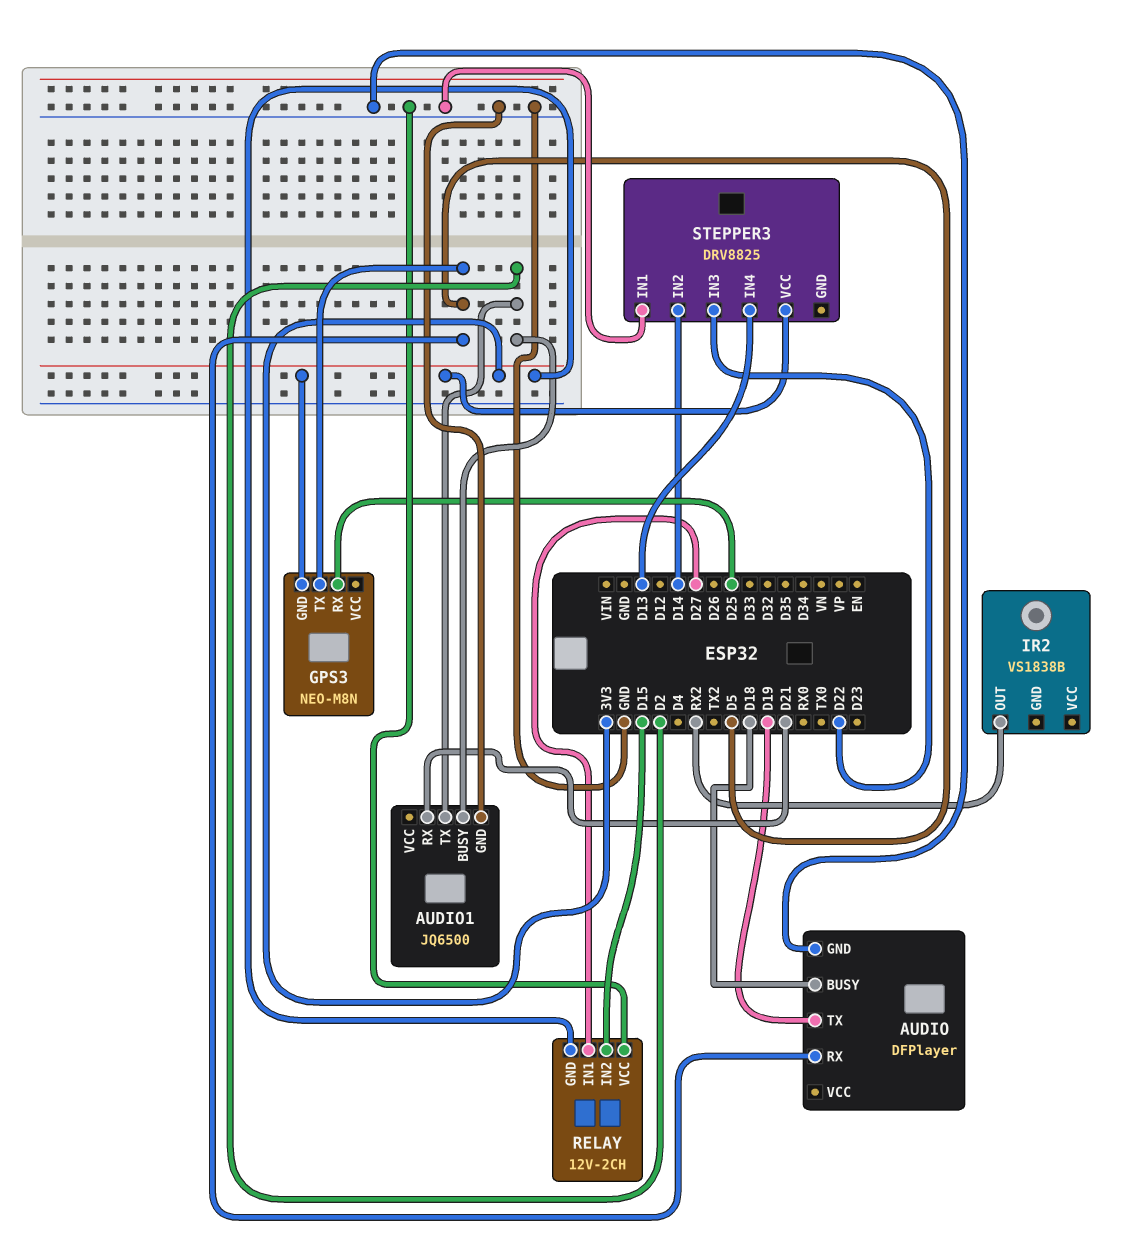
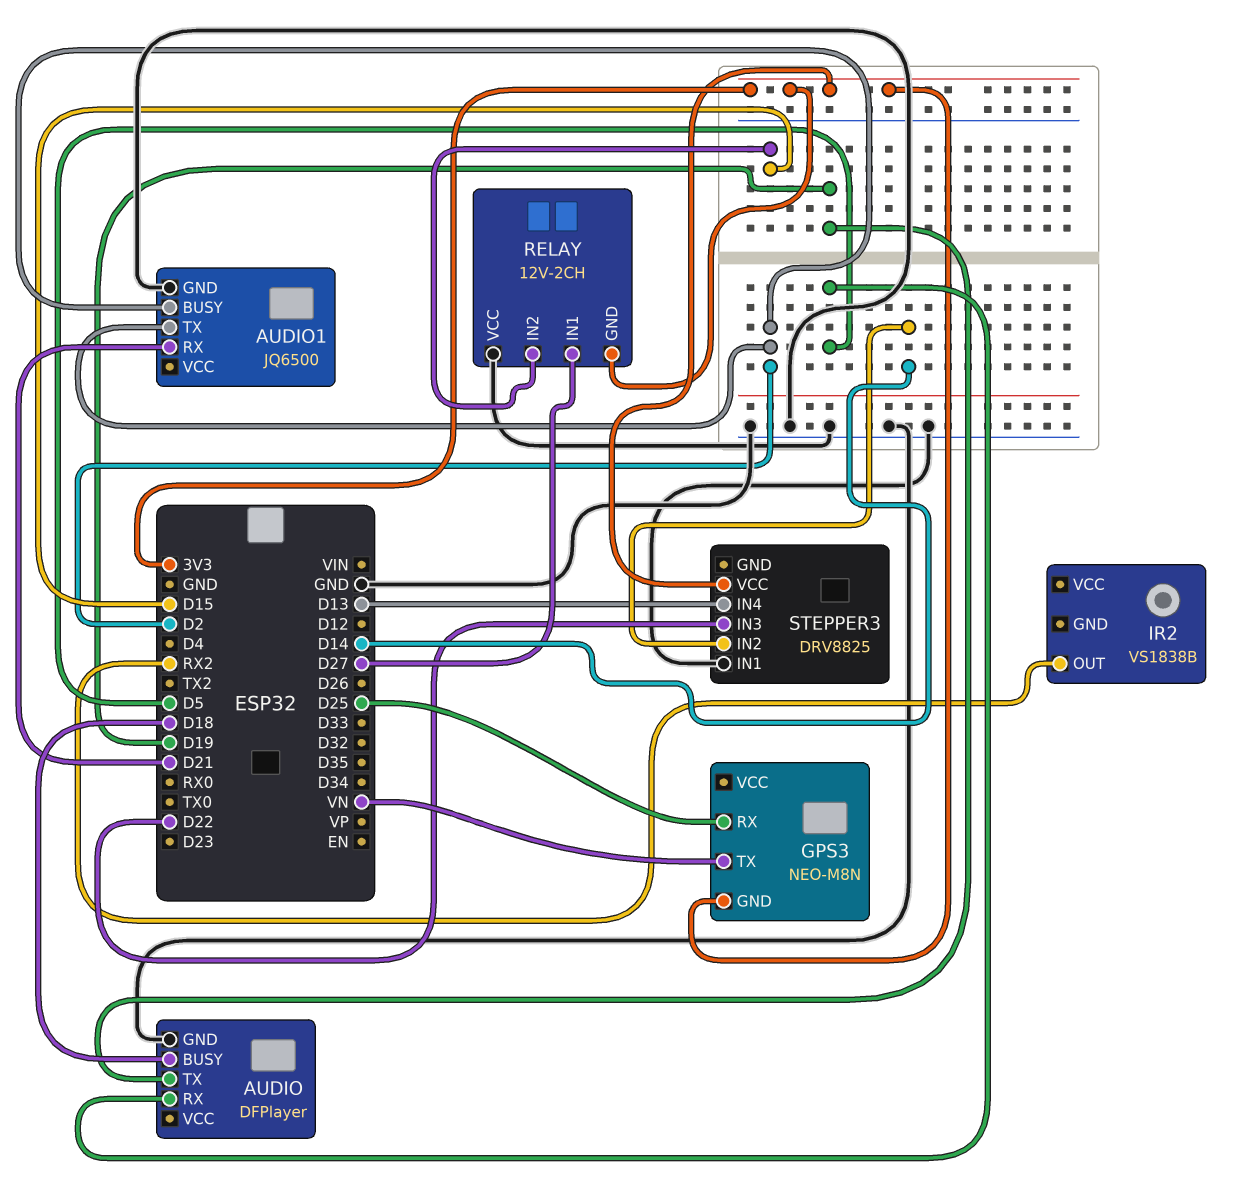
GPS3 pin TX: D5 -> VN

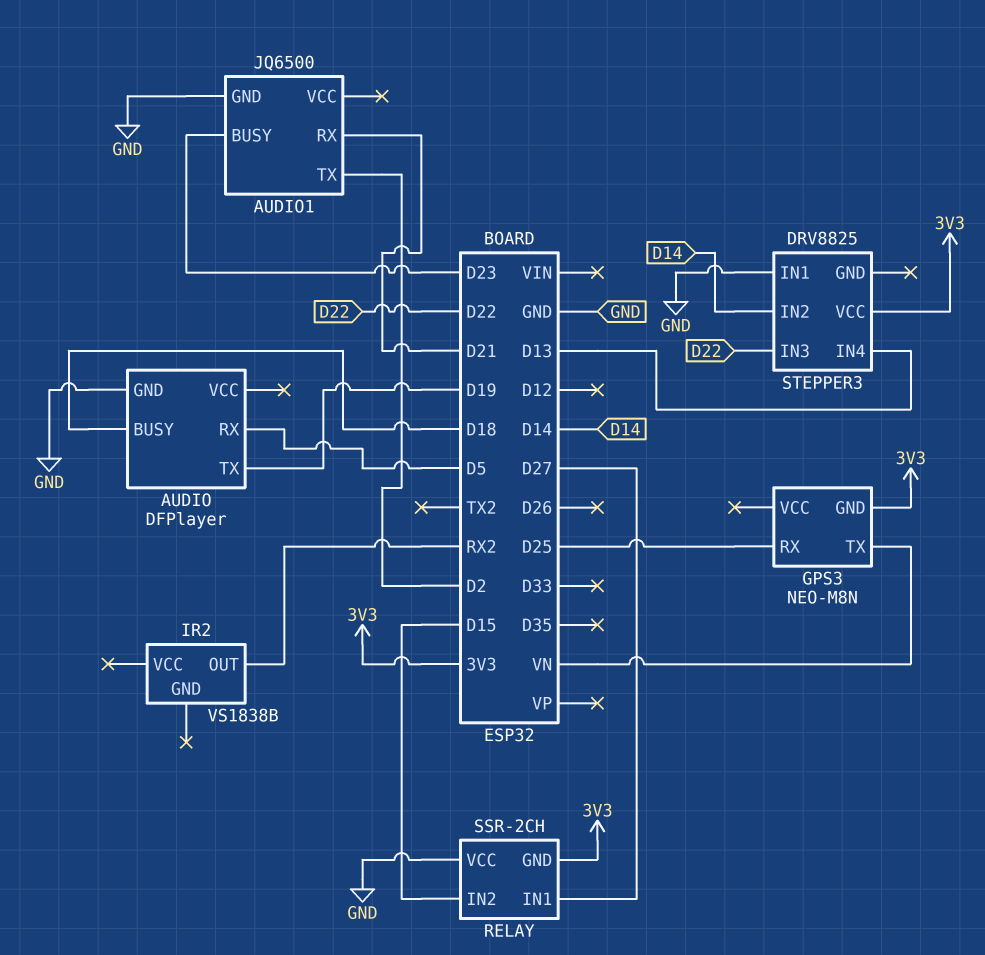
AUDIO1 pin BUSY: D2 -> D23
RELAY: 12V-2CH -> SSR-2CH

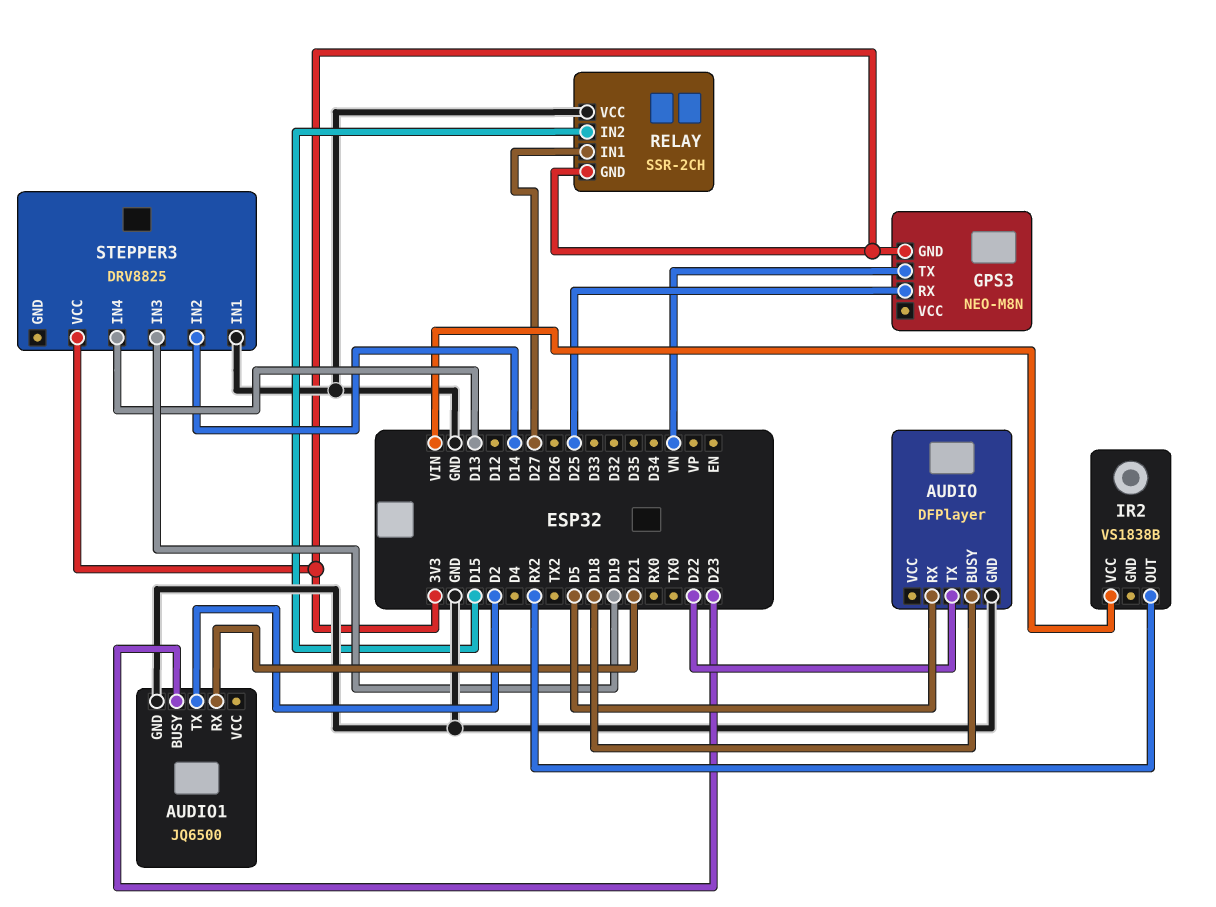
AUDIO pin TX: D19 -> D22
IR2 pin VCC: none -> VIN
STEPPER3 pin IN3: D22 -> D19

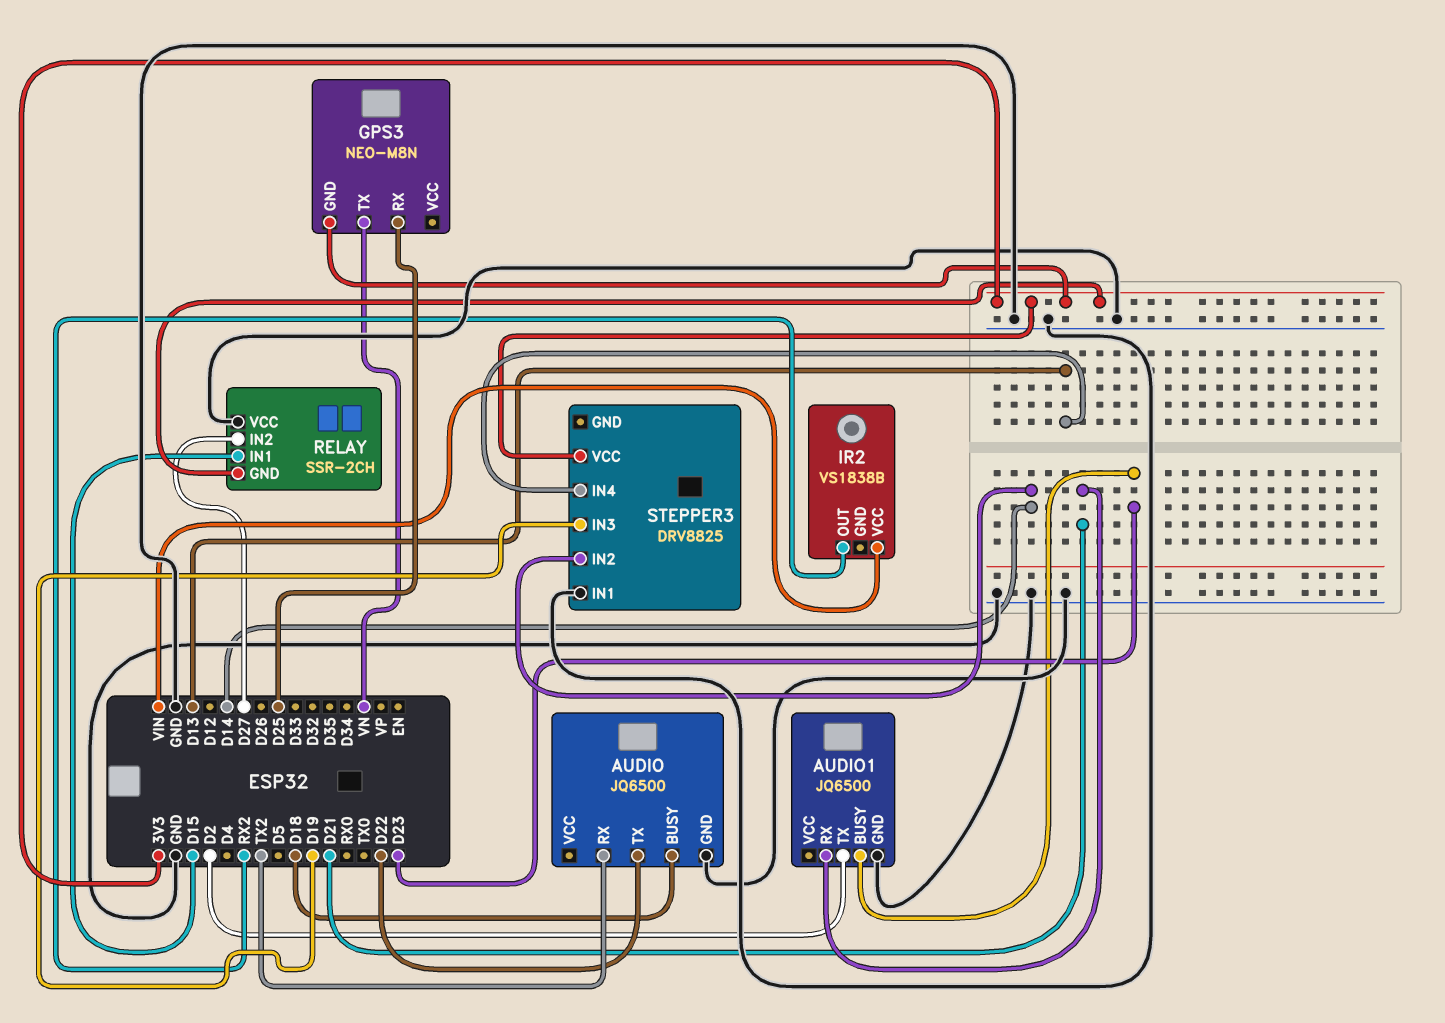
AUDIO: DFPlayer -> JQ6500
AUDIO pin RX: D5 -> TX2
RELAY pin IN1: D27 -> D15
RELAY pin IN2: D15 -> D27

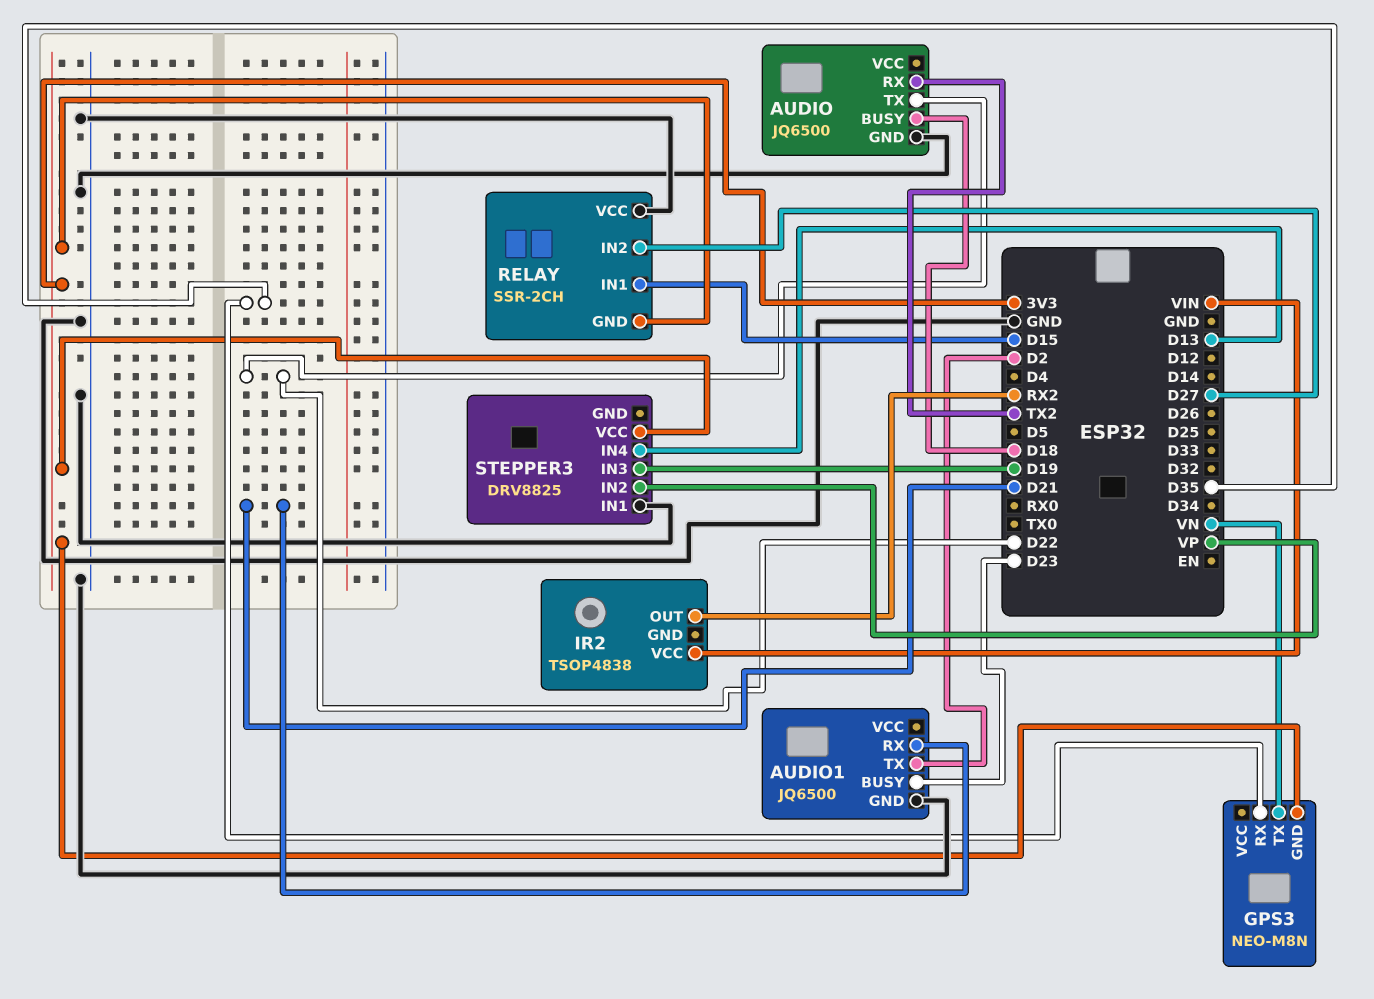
GPS3 pin RX: D25 -> D35
IR2: VS1838B -> TSOP4838
STEPPER3 pin IN2: D14 -> VP

